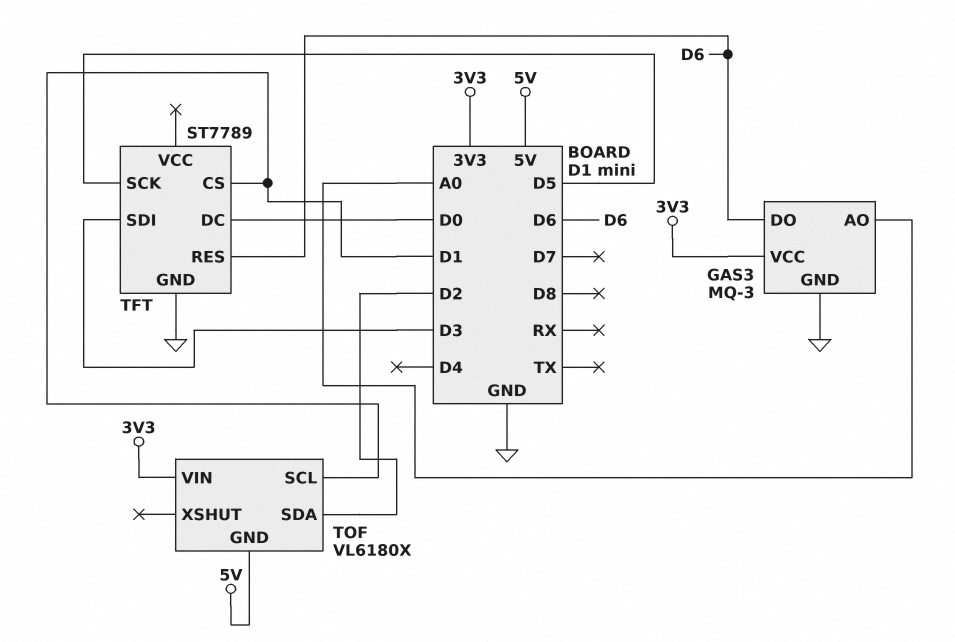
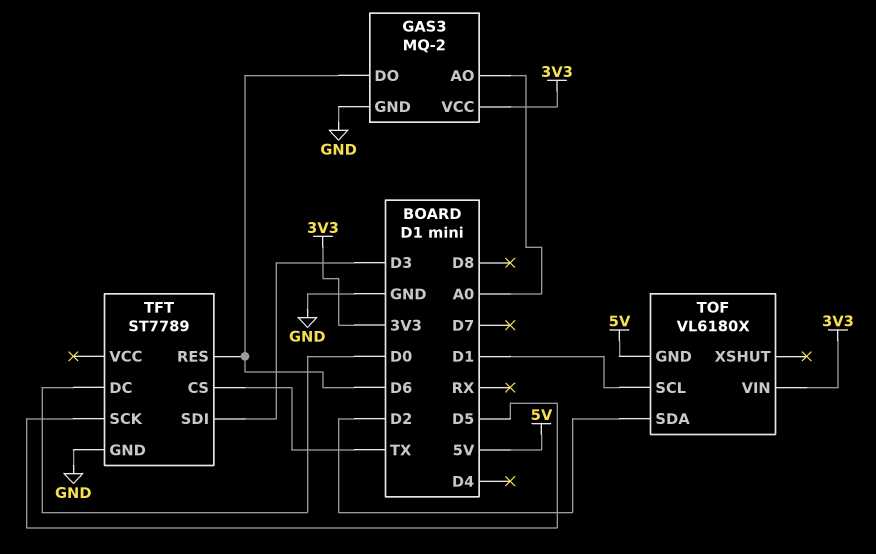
GAS3: MQ-3 -> MQ-2
TFT pin CS: D1 -> TX

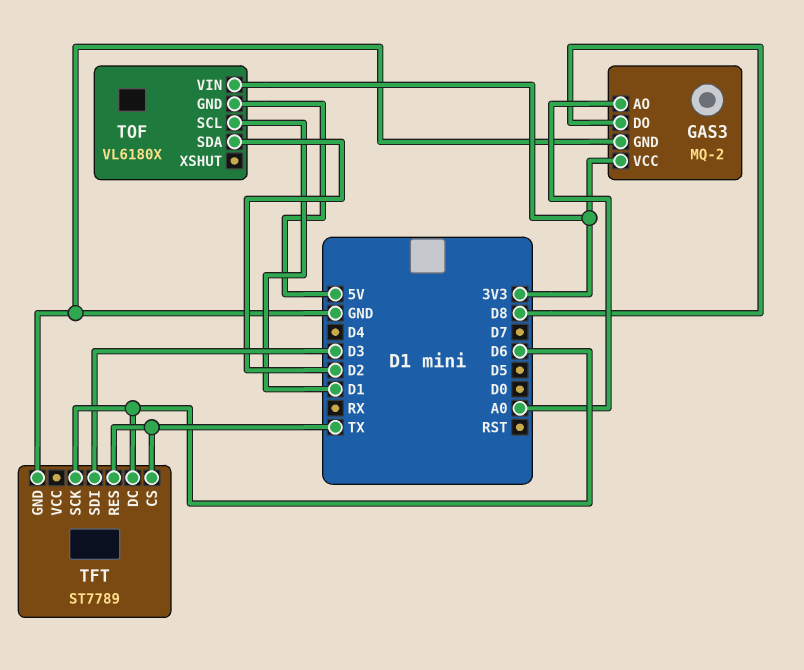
GAS3 pin DO: D6 -> D8
TFT pin DC: D0 -> D6
TFT pin RES: D6 -> TX
TFT pin SCK: D5 -> D6

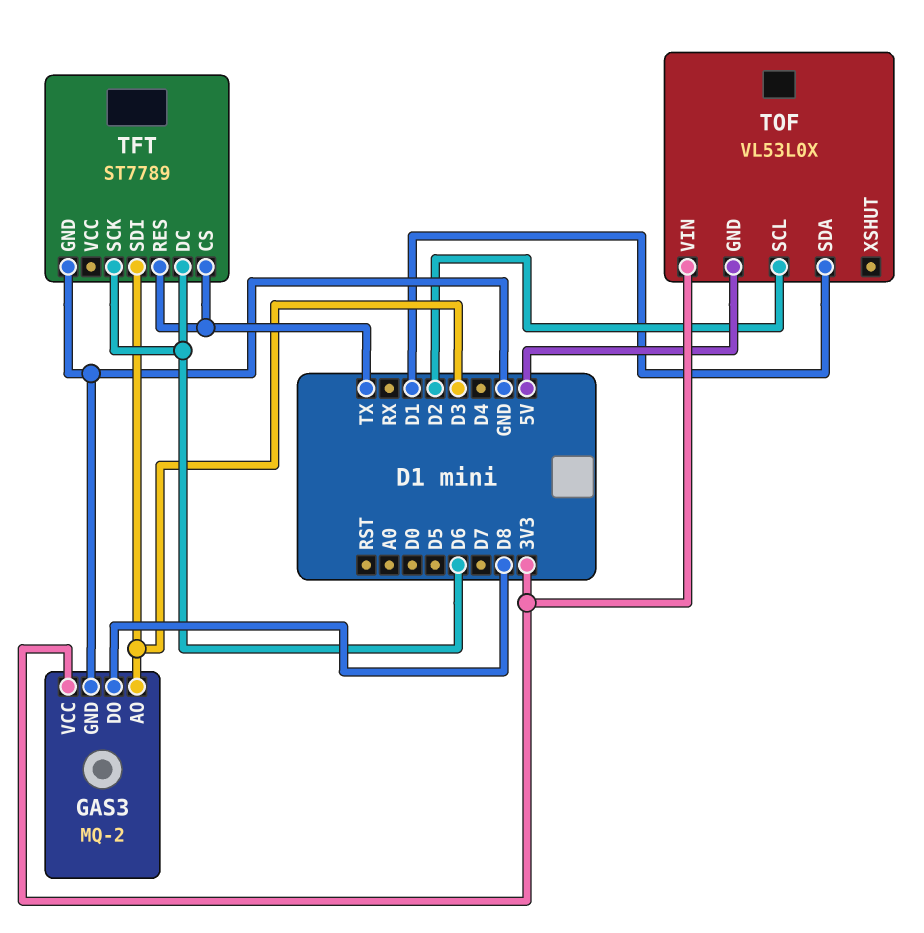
GAS3 pin AO: A0 -> D3
TOF: VL6180X -> VL53L0X
TOF pin SCL: D1 -> D2
TOF pin SDA: D2 -> D1

